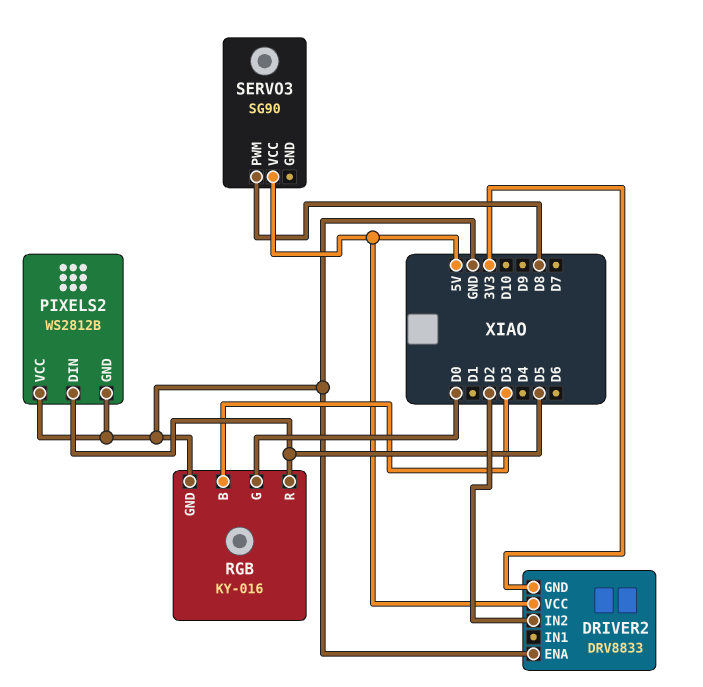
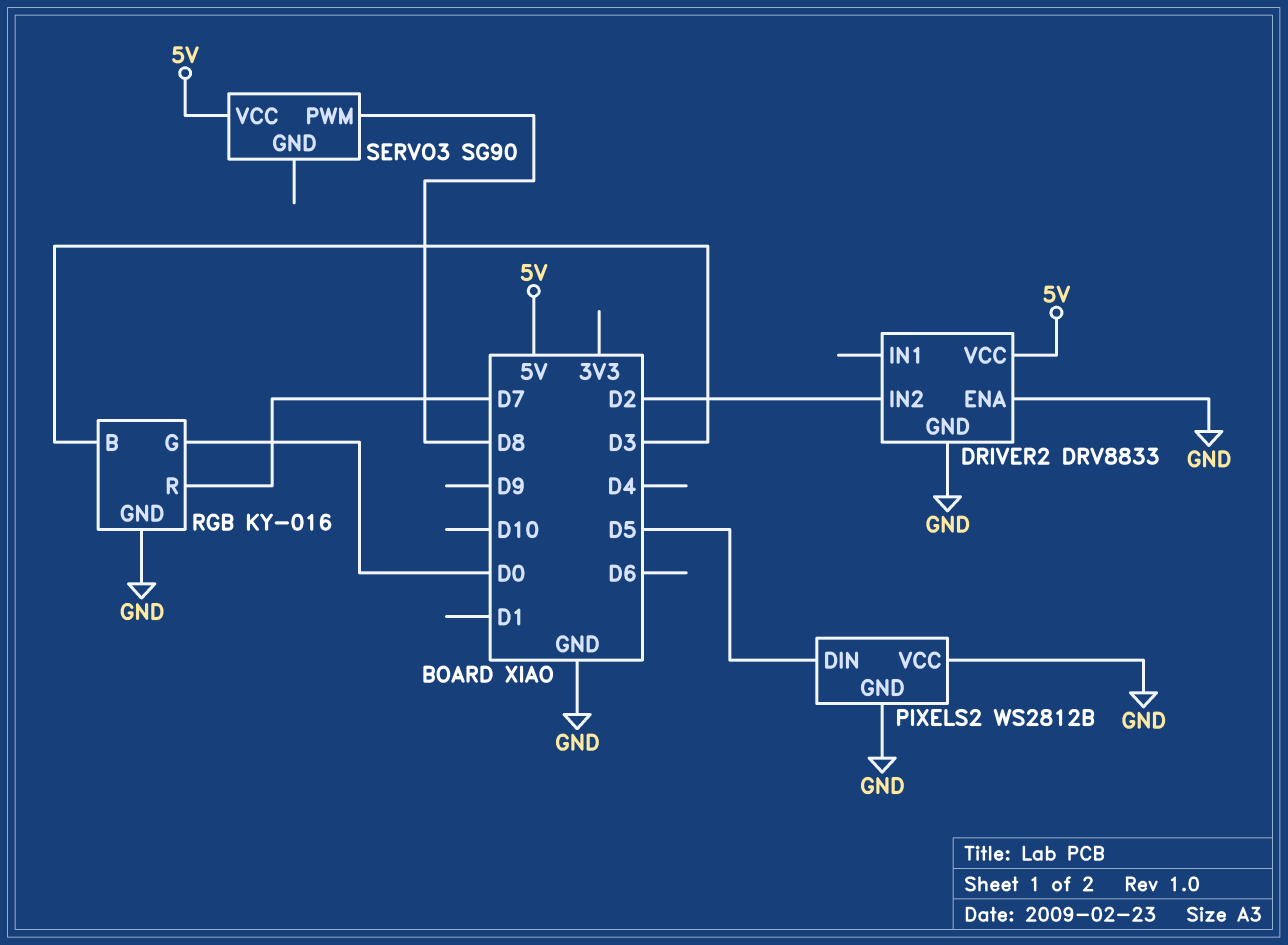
DRIVER2 pin GND: 3V3 -> GND
RGB pin R: D5 -> D7

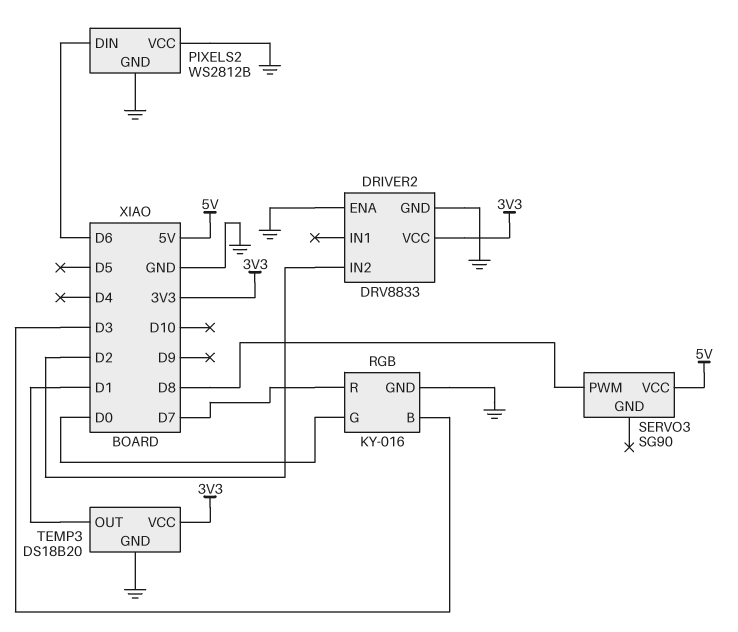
DRIVER2 pin VCC: 5V -> 3V3
PIXELS2 pin DIN: D5 -> D6
TEMP3: none -> DS18B20
TEMP3 pin GND: none -> GND
TEMP3 pin OUT: none -> D1
TEMP3 pin VCC: none -> 3V3

